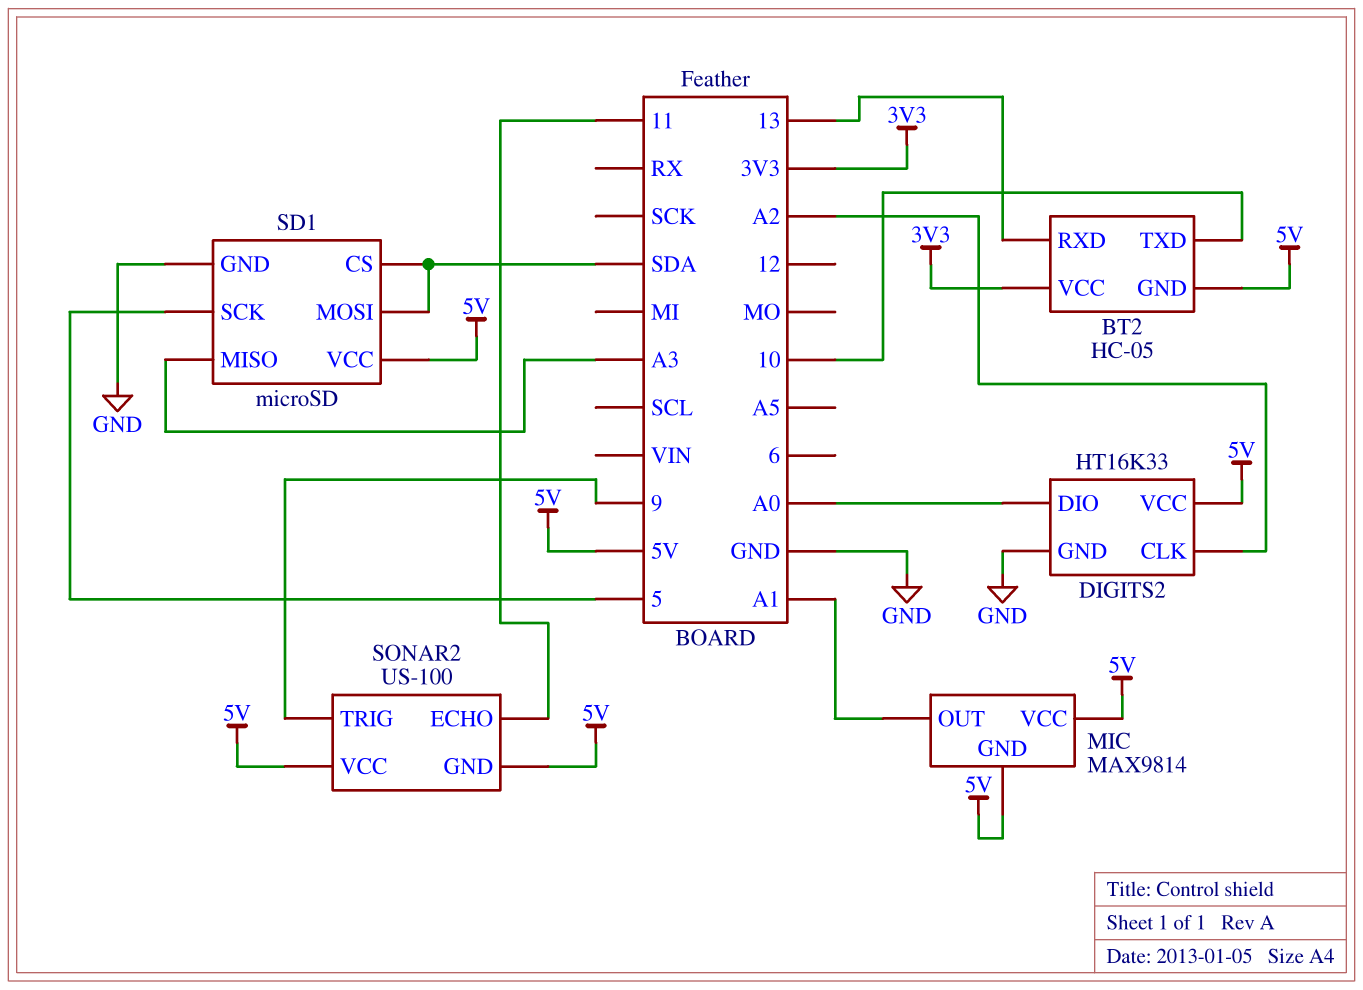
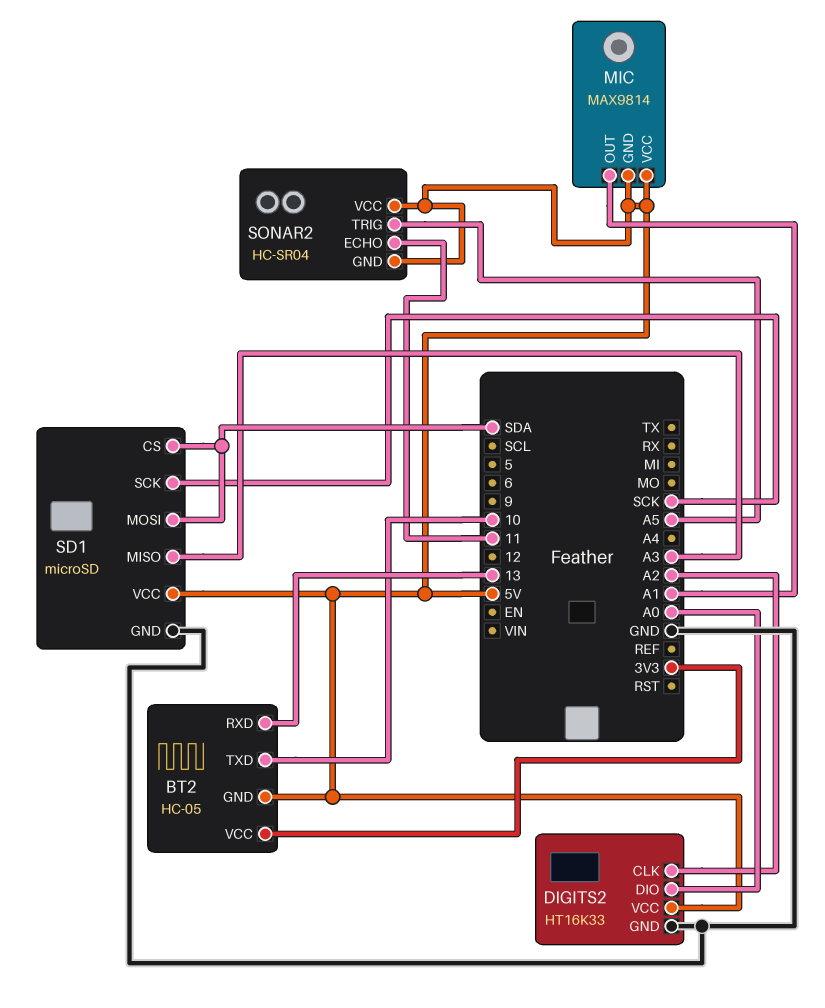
SD1 pin SCK: 5 -> SCK
SONAR2: US-100 -> HC-SR04
SONAR2 pin TRIG: 9 -> A5

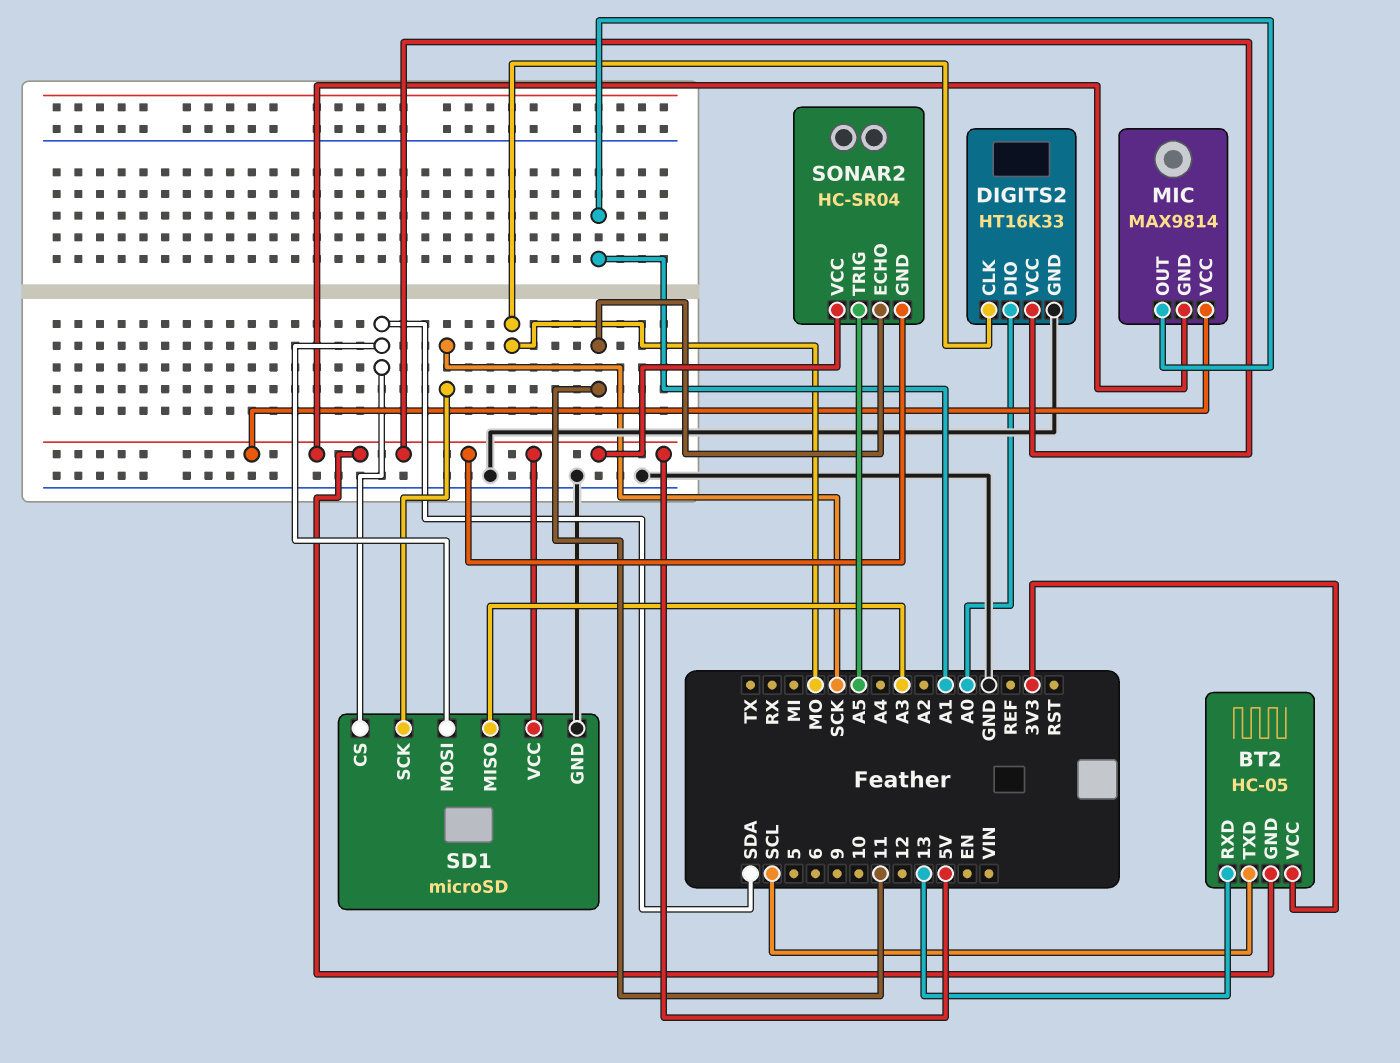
BT2 pin TXD: 10 -> SCL
DIGITS2 pin CLK: A2 -> MO

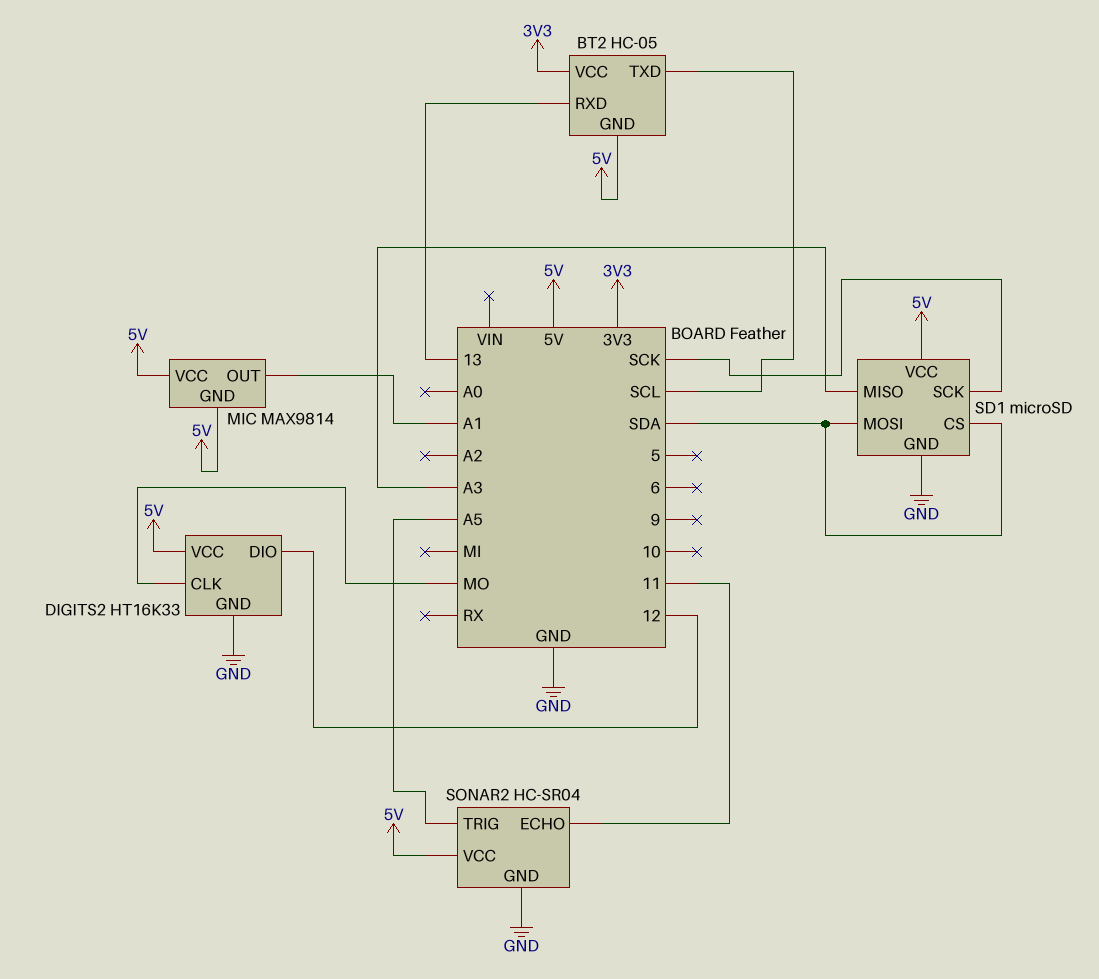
DIGITS2 pin DIO: A0 -> 12
SONAR2 pin GND: 5V -> GND

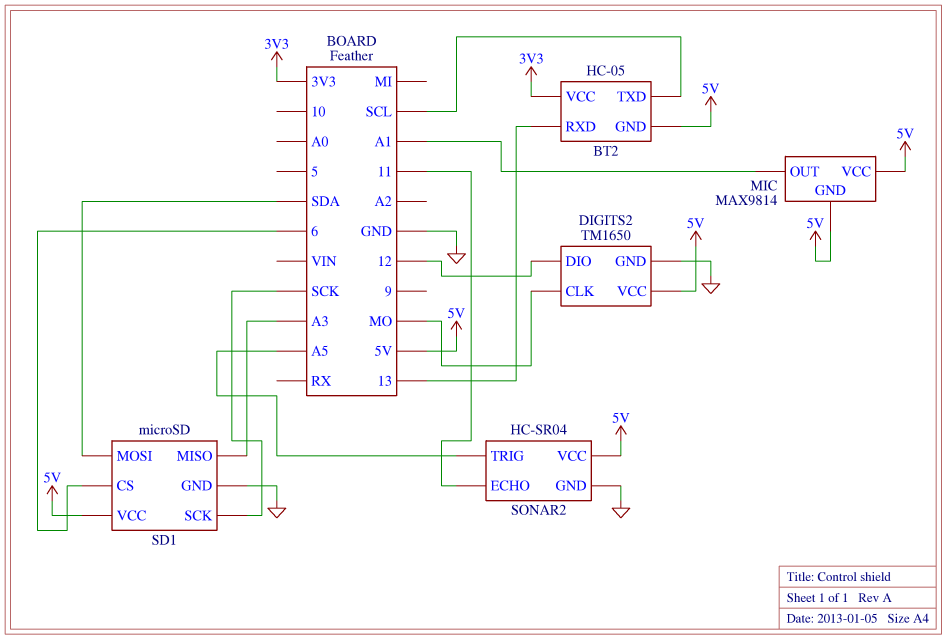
DIGITS2: HT16K33 -> TM1650
SD1 pin CS: SDA -> 6

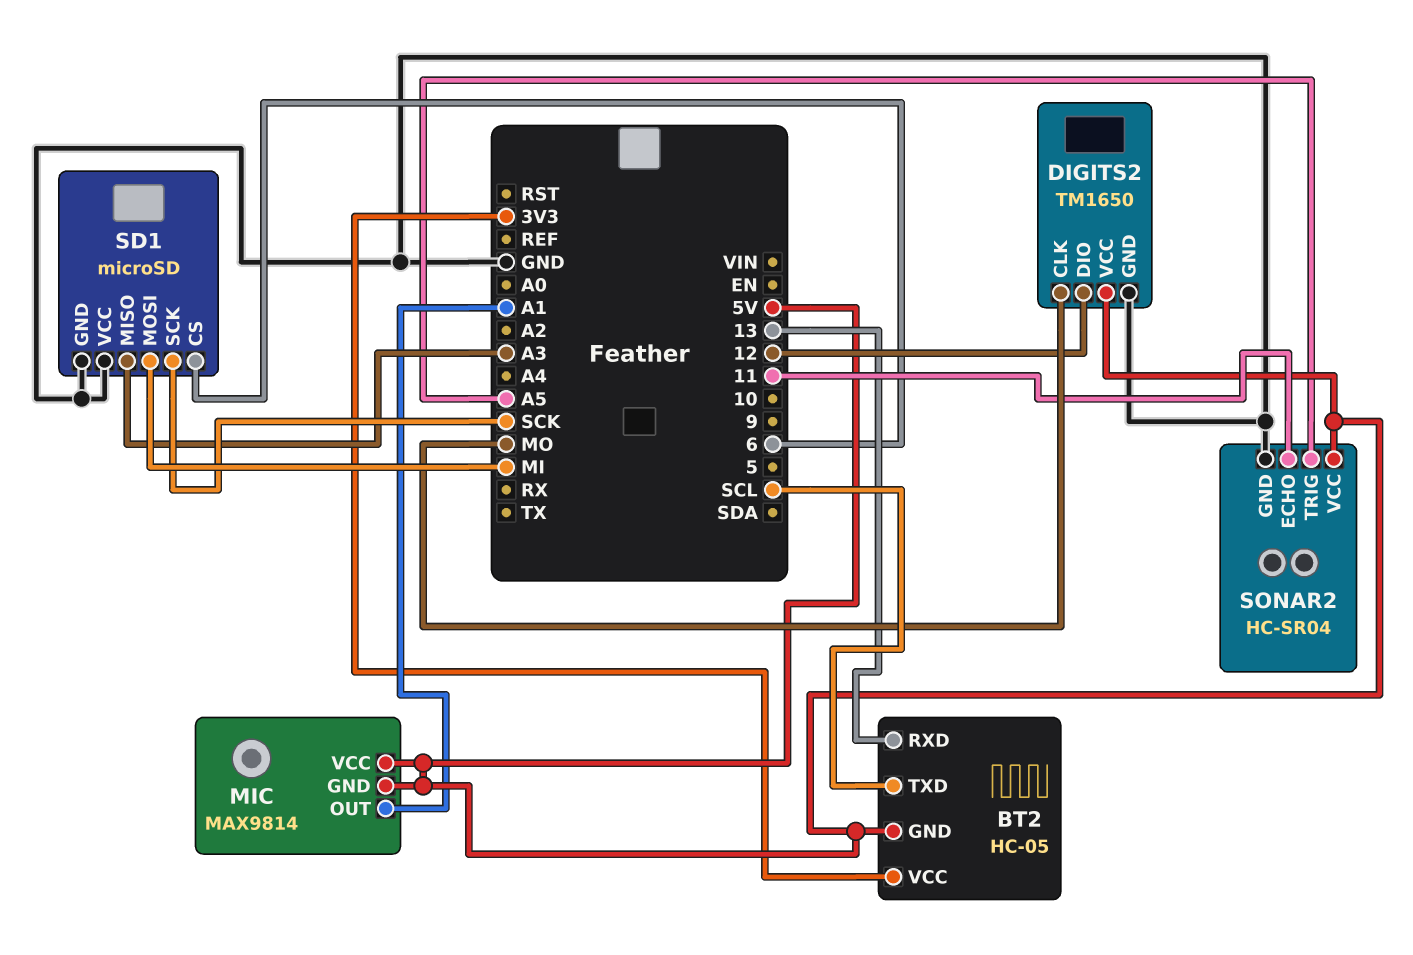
SD1 pin MOSI: SDA -> MI
SD1 pin VCC: 5V -> GND

